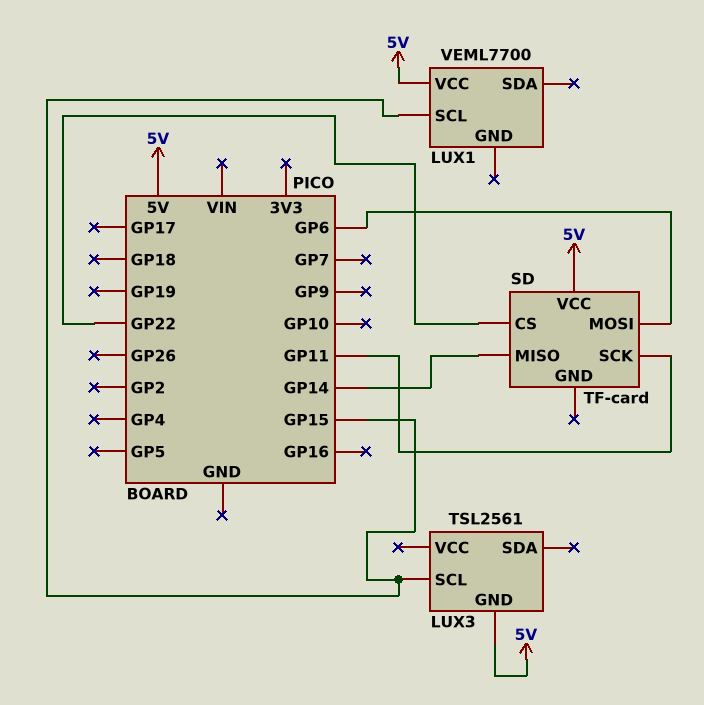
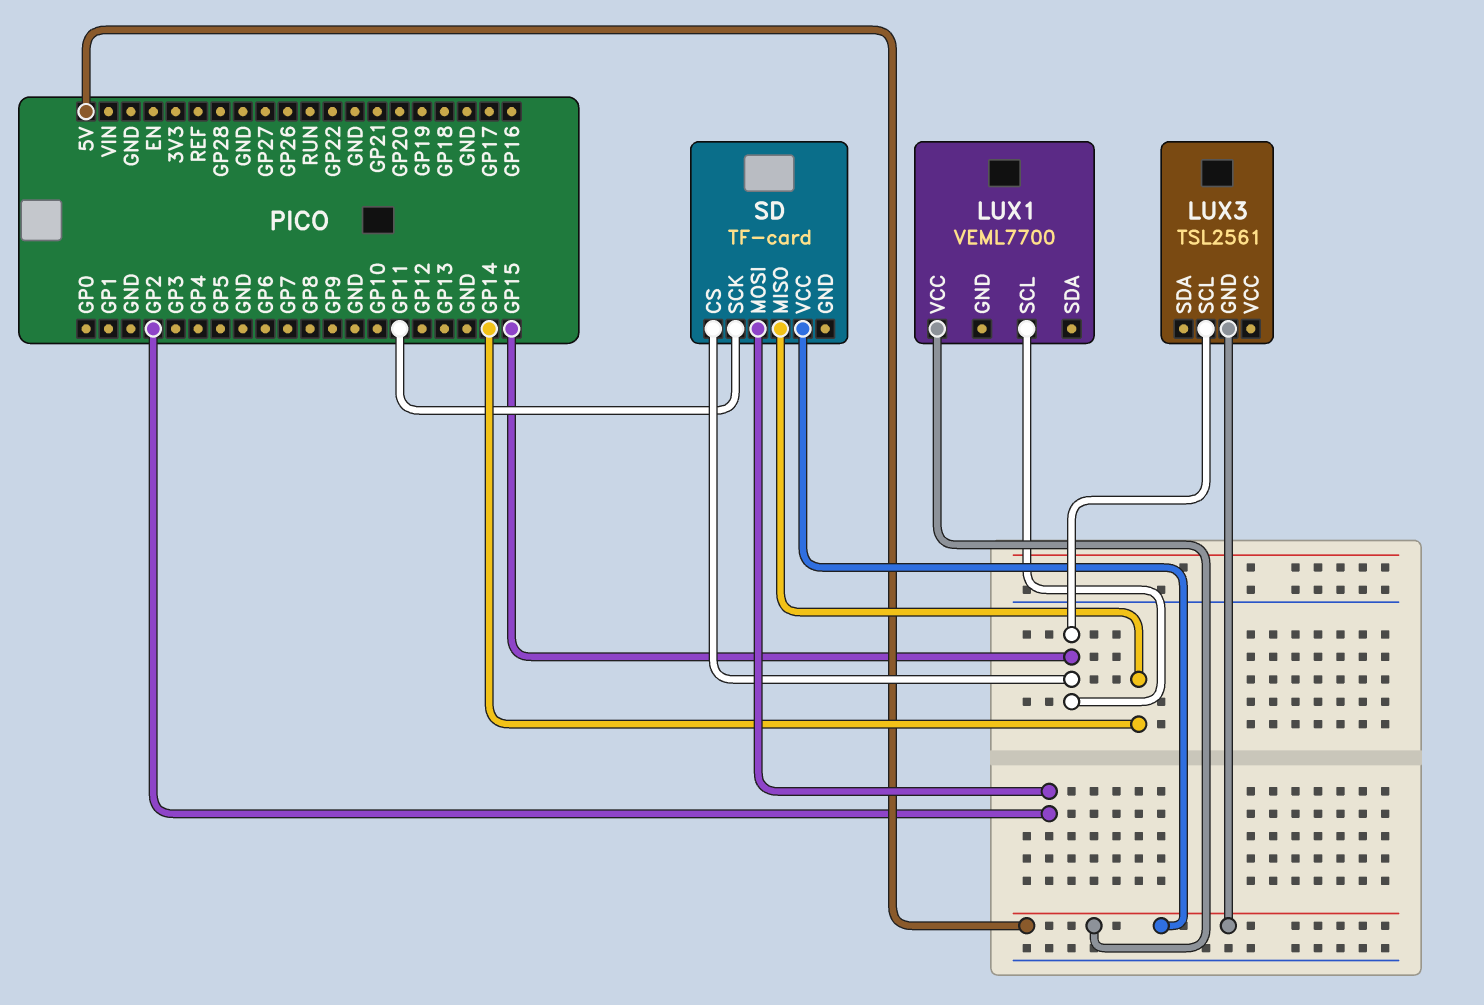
SD pin CS: GP22 -> GP15
SD pin MOSI: GP6 -> GP2

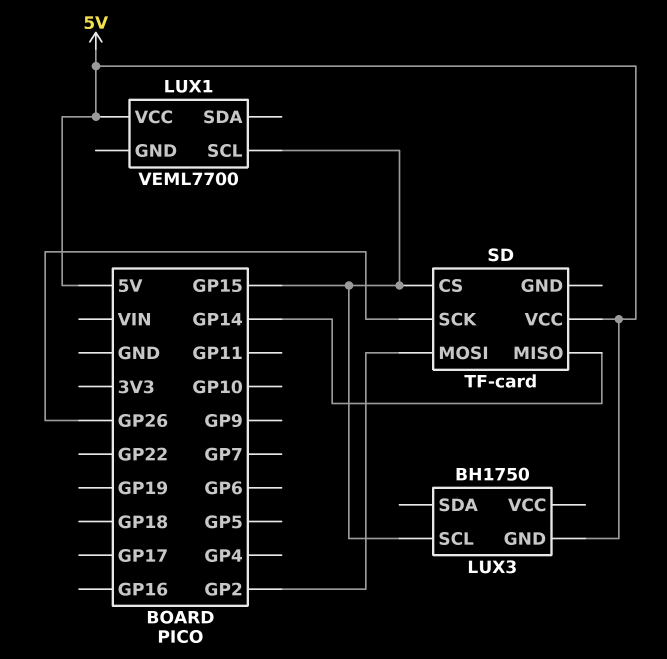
LUX3: TSL2561 -> BH1750
SD pin SCK: GP11 -> GP26

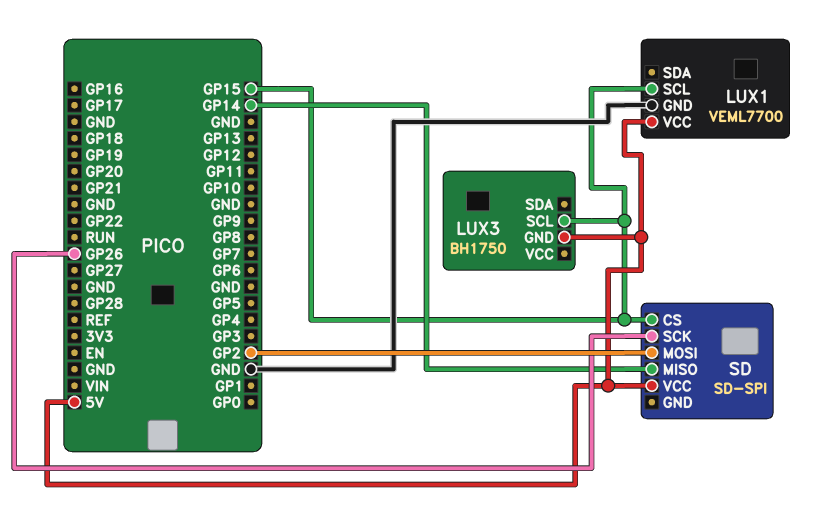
LUX1 pin GND: none -> GND
SD: TF-card -> SD-SPI

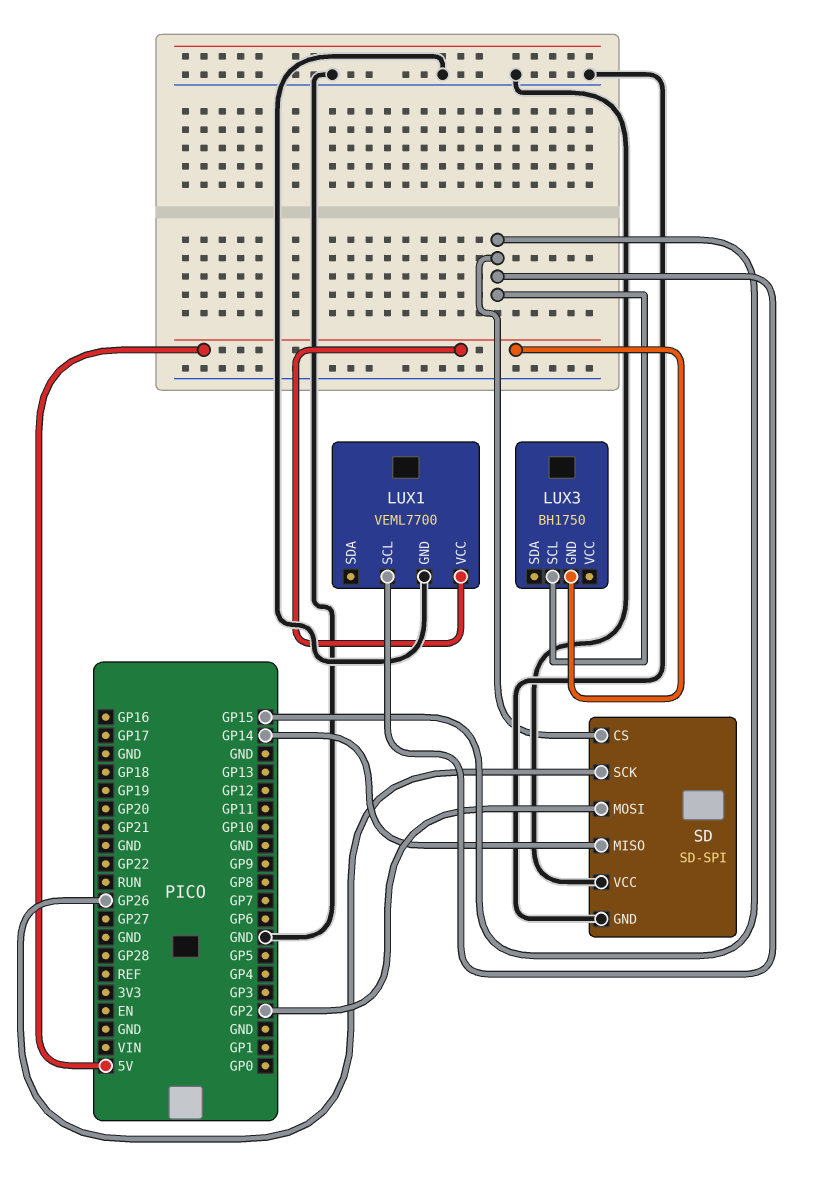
SD pin GND: none -> GND
SD pin VCC: 5V -> GND

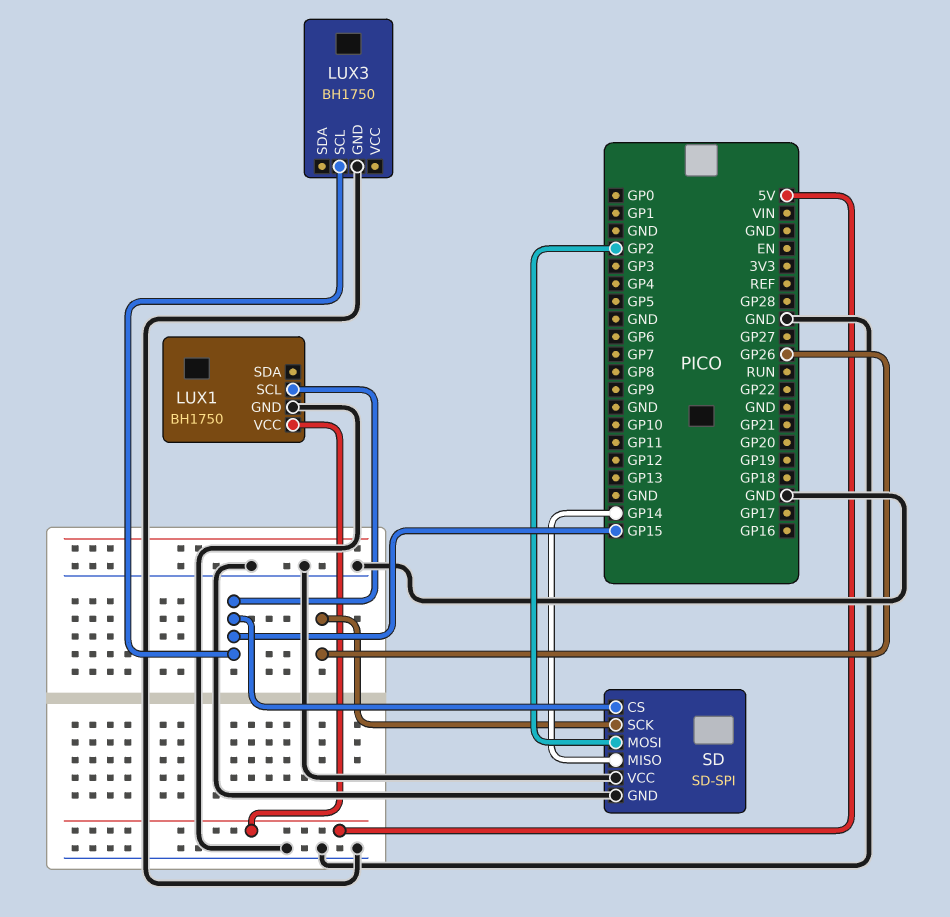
LUX1: VEML7700 -> BH1750
LUX3 pin GND: 5V -> GND

